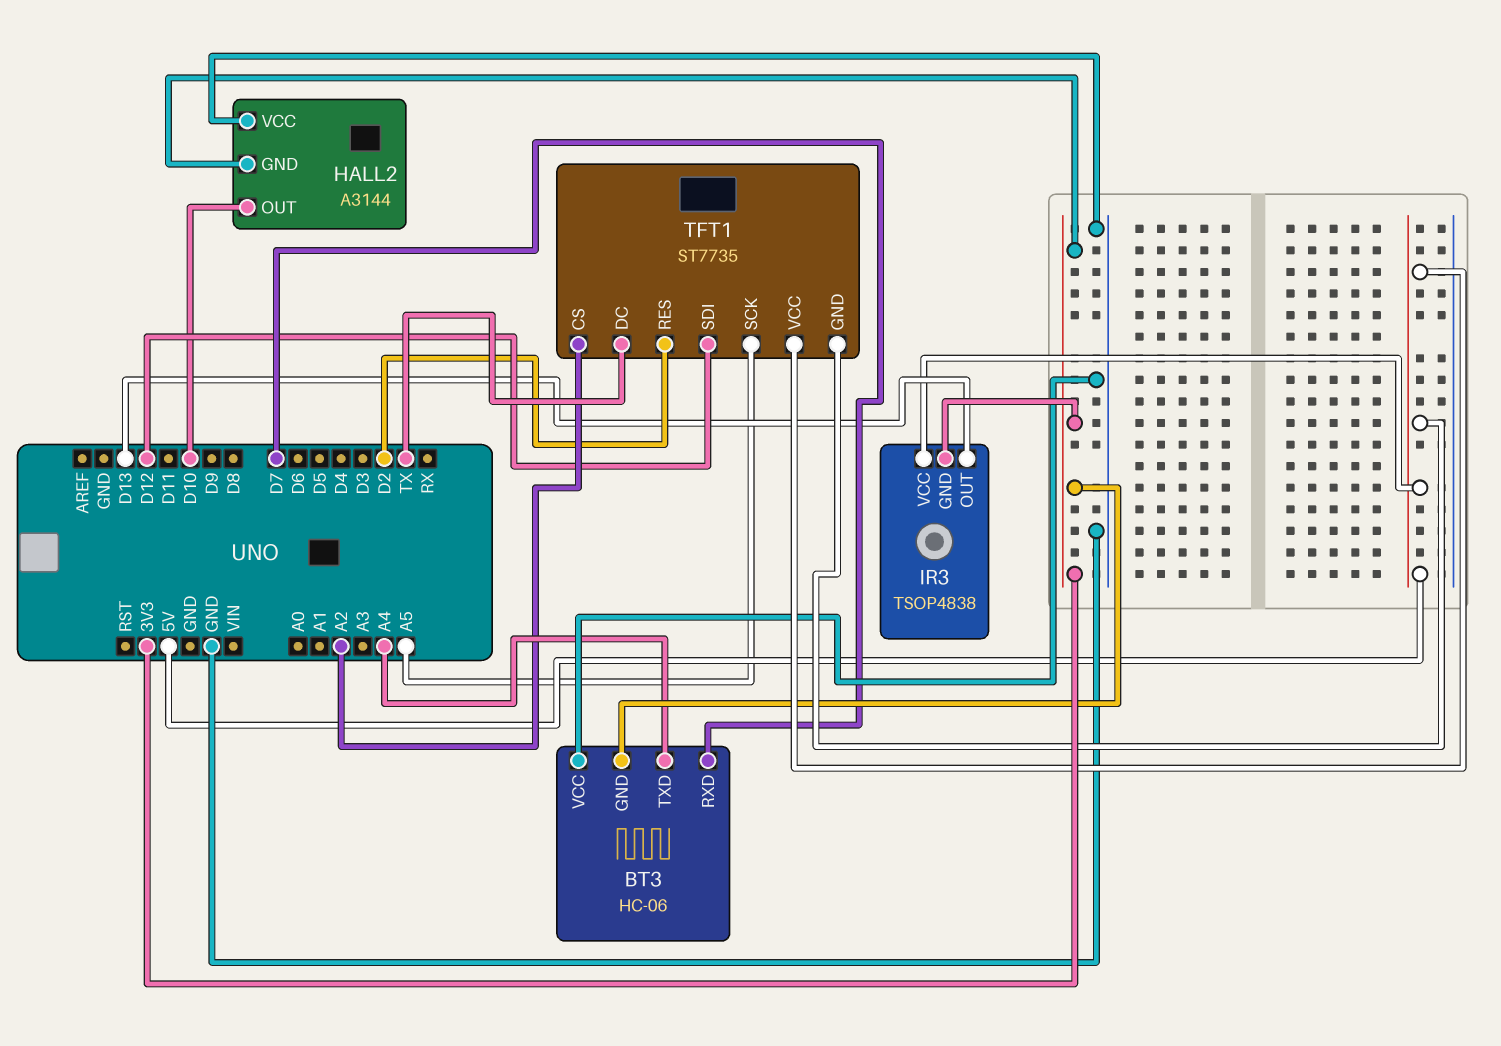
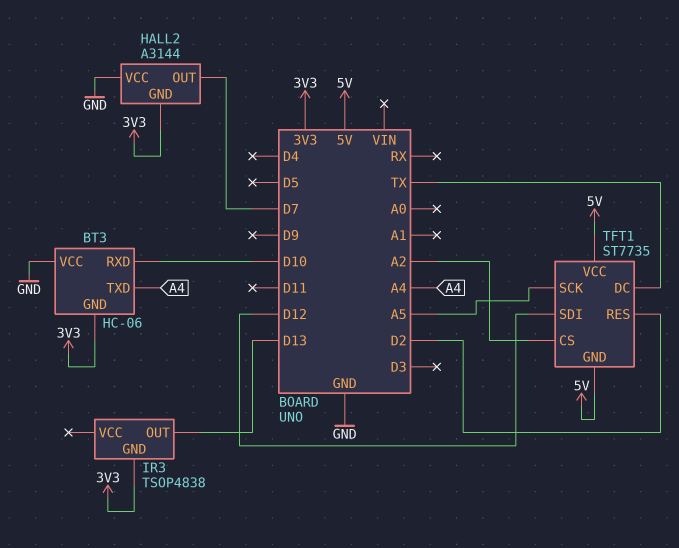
BT3 pin RXD: D7 -> D10
HALL2 pin OUT: D10 -> D7
IR3 pin VCC: 5V -> none

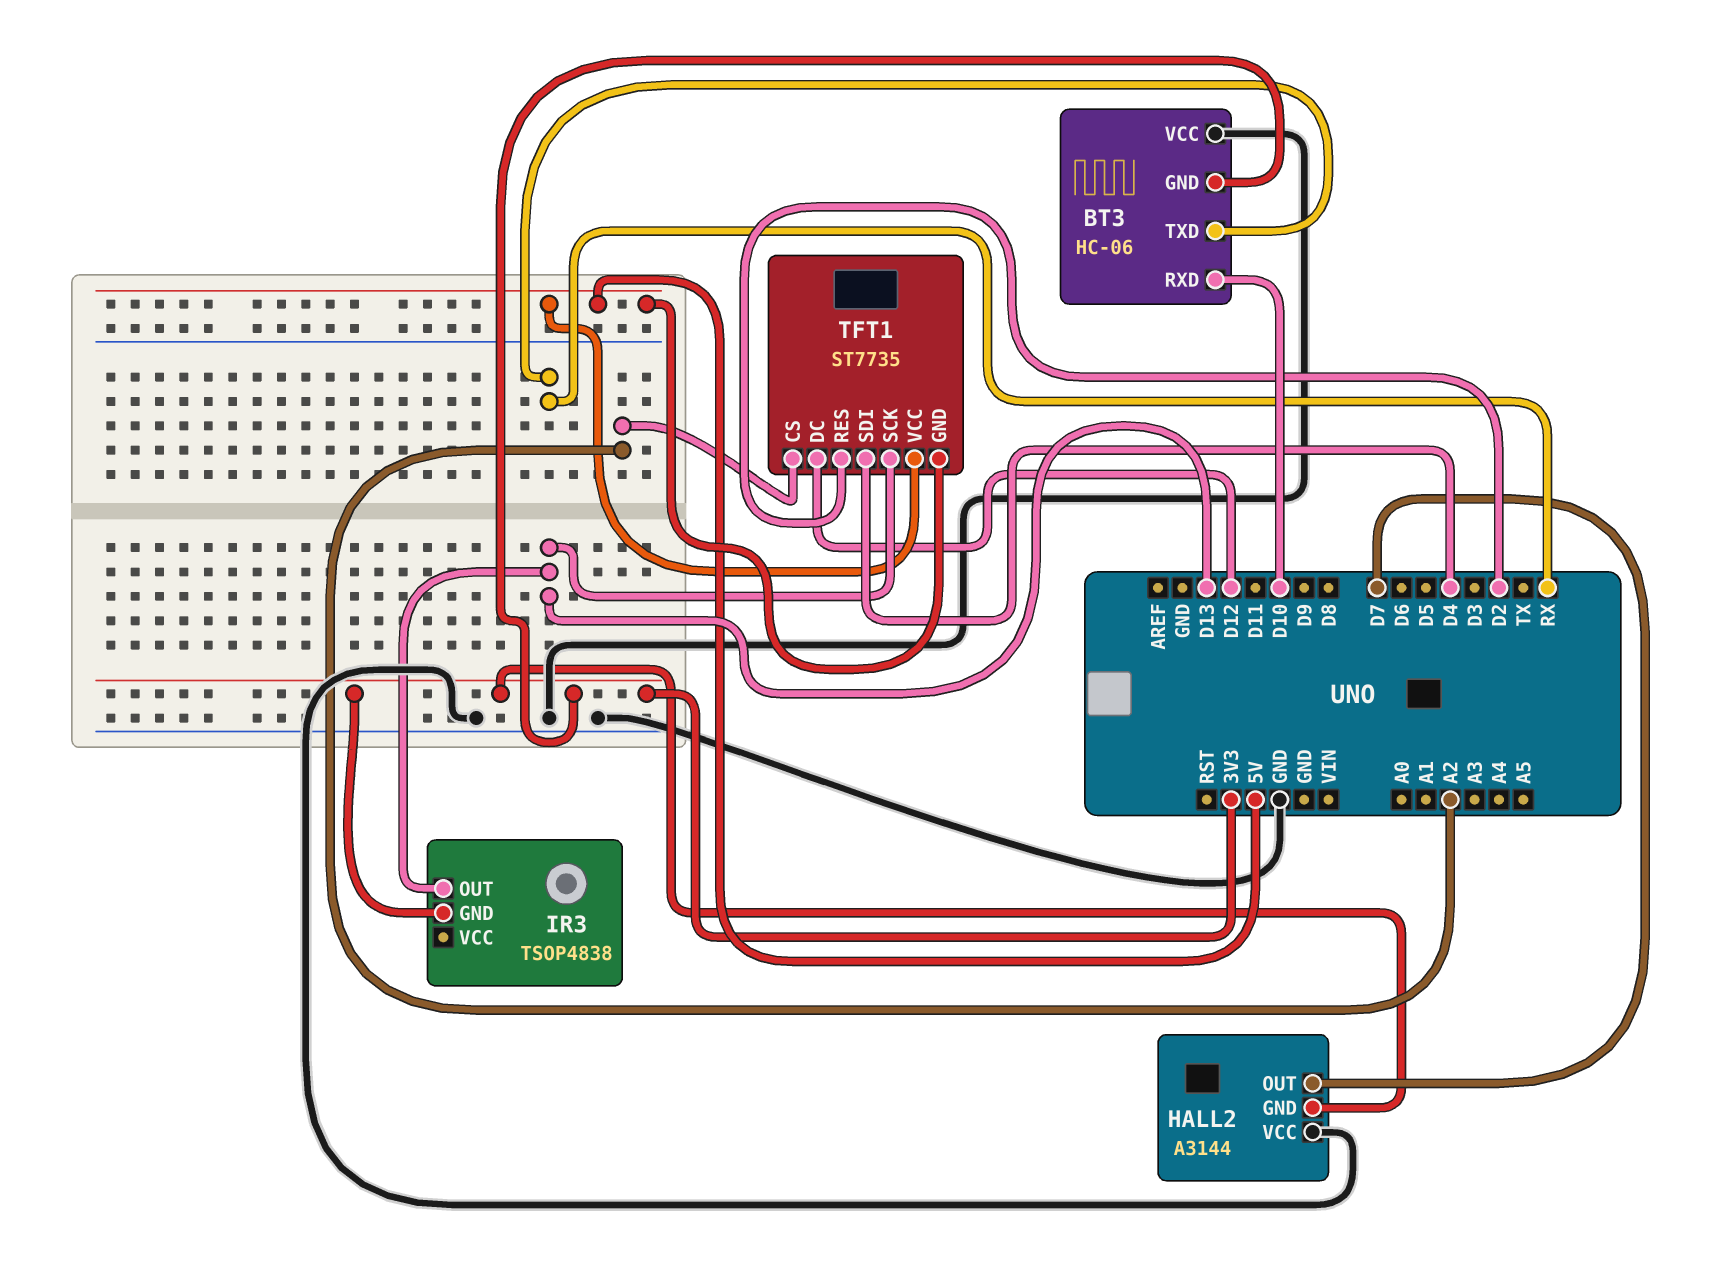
BT3 pin TXD: A4 -> RX
TFT1 pin DC: TX -> D12
TFT1 pin SCK: A5 -> D13
TFT1 pin SDI: D12 -> D4

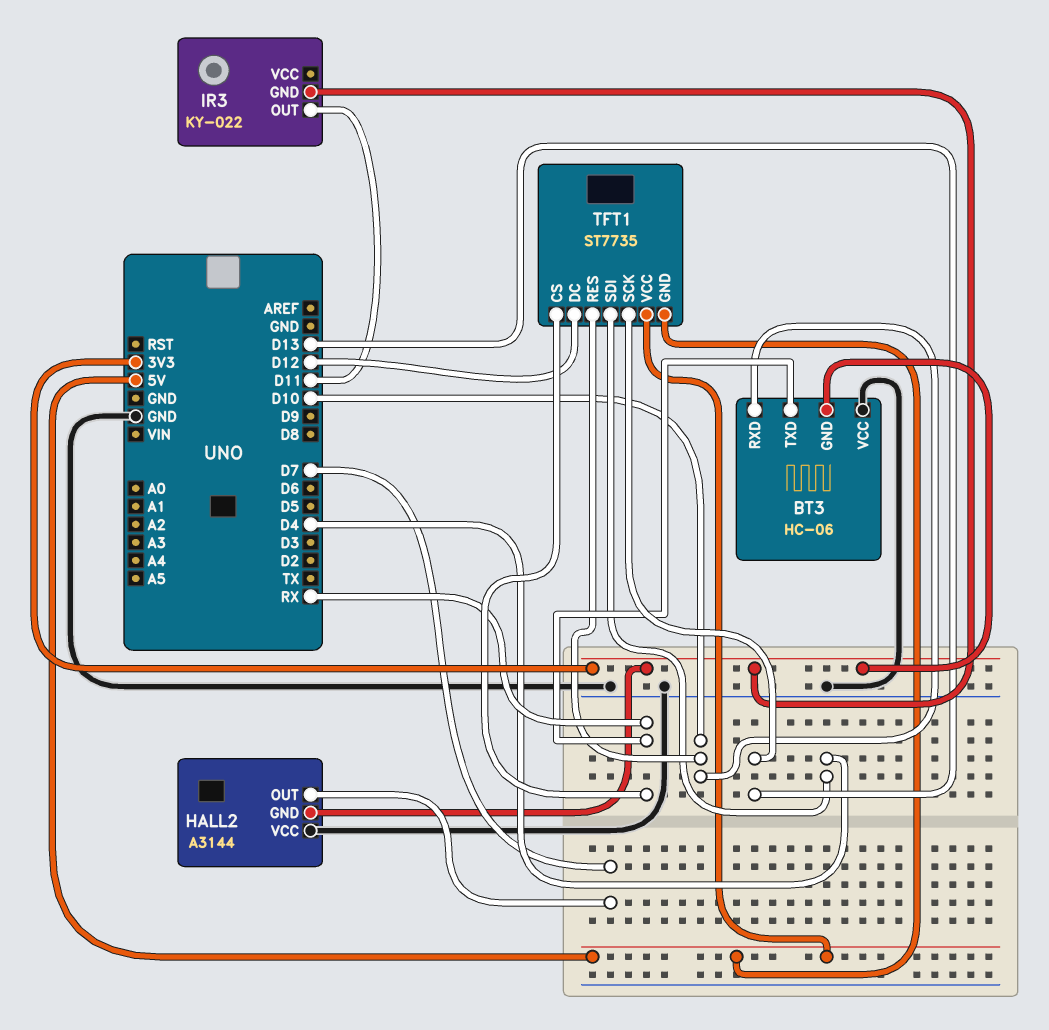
IR3: TSOP4838 -> KY-022
IR3 pin OUT: D13 -> D11
TFT1 pin CS: A2 -> RX
TFT1 pin RES: D2 -> D10

